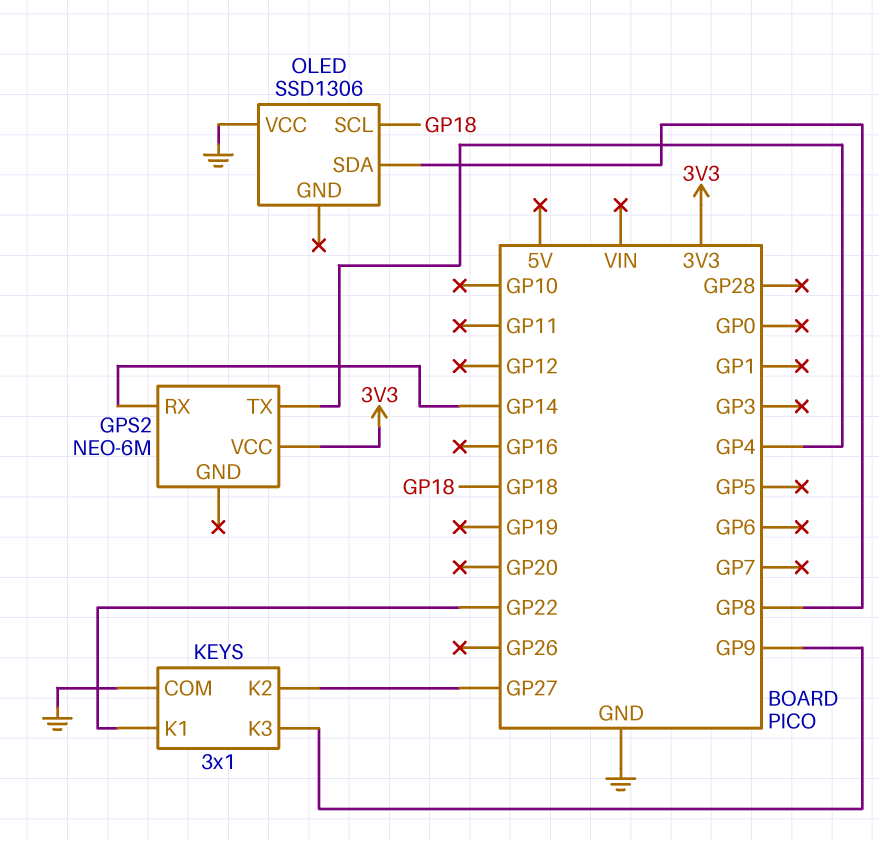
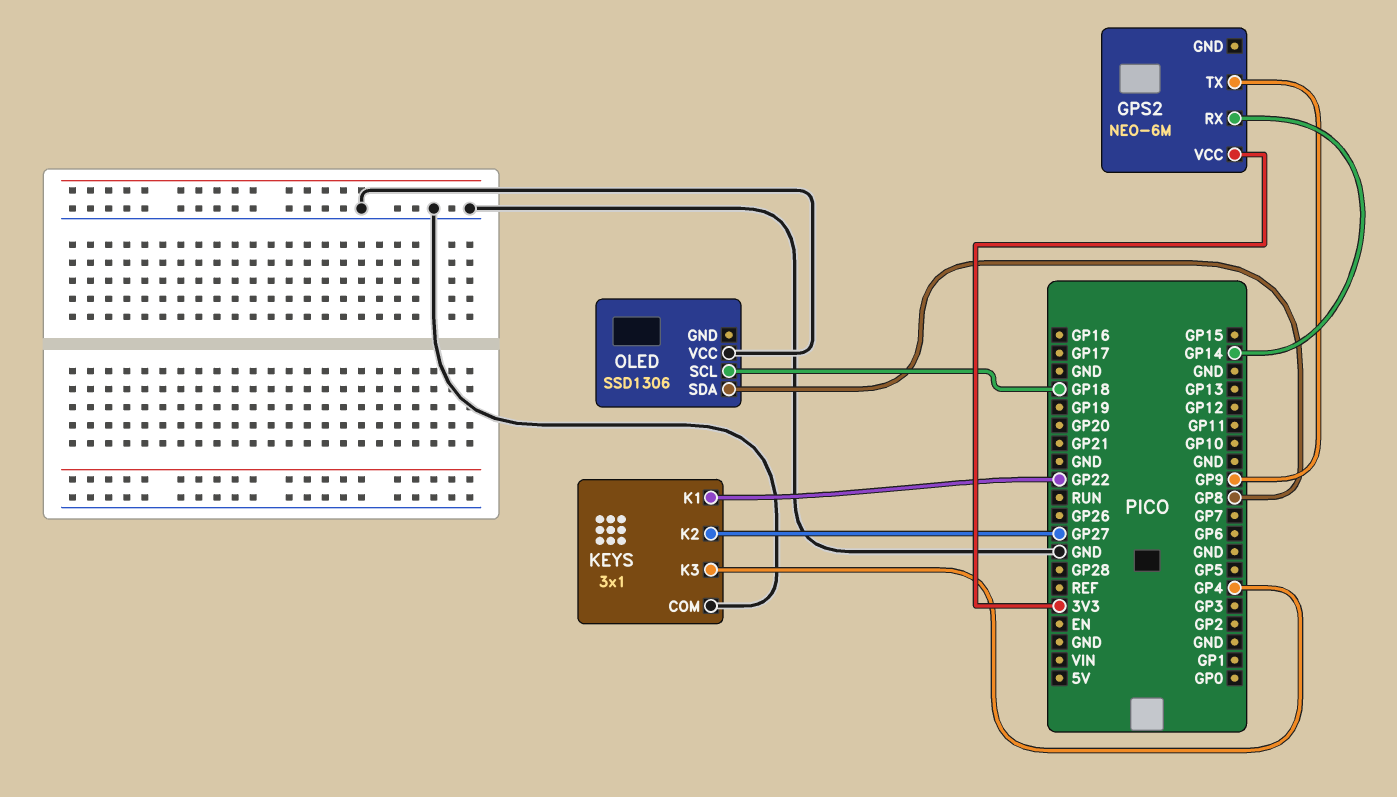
GPS2 pin TX: GP4 -> GP9
KEYS pin K3: GP9 -> GP4

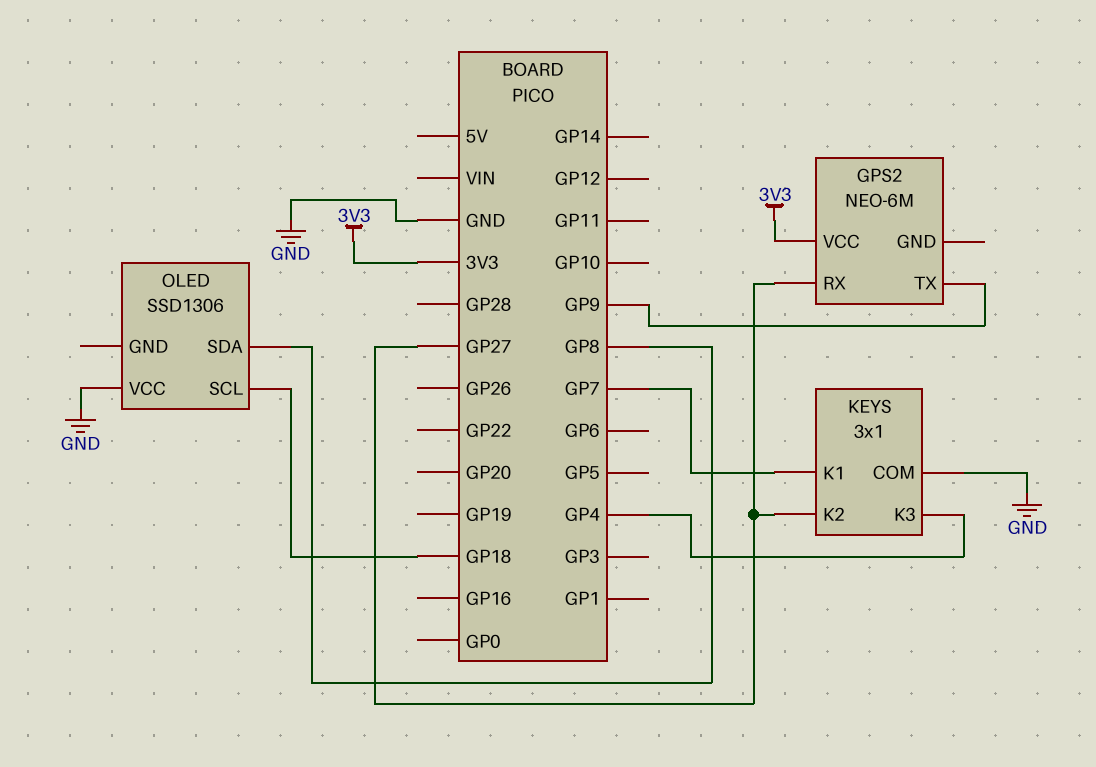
GPS2 pin RX: GP14 -> GP27
KEYS pin K1: GP22 -> GP7

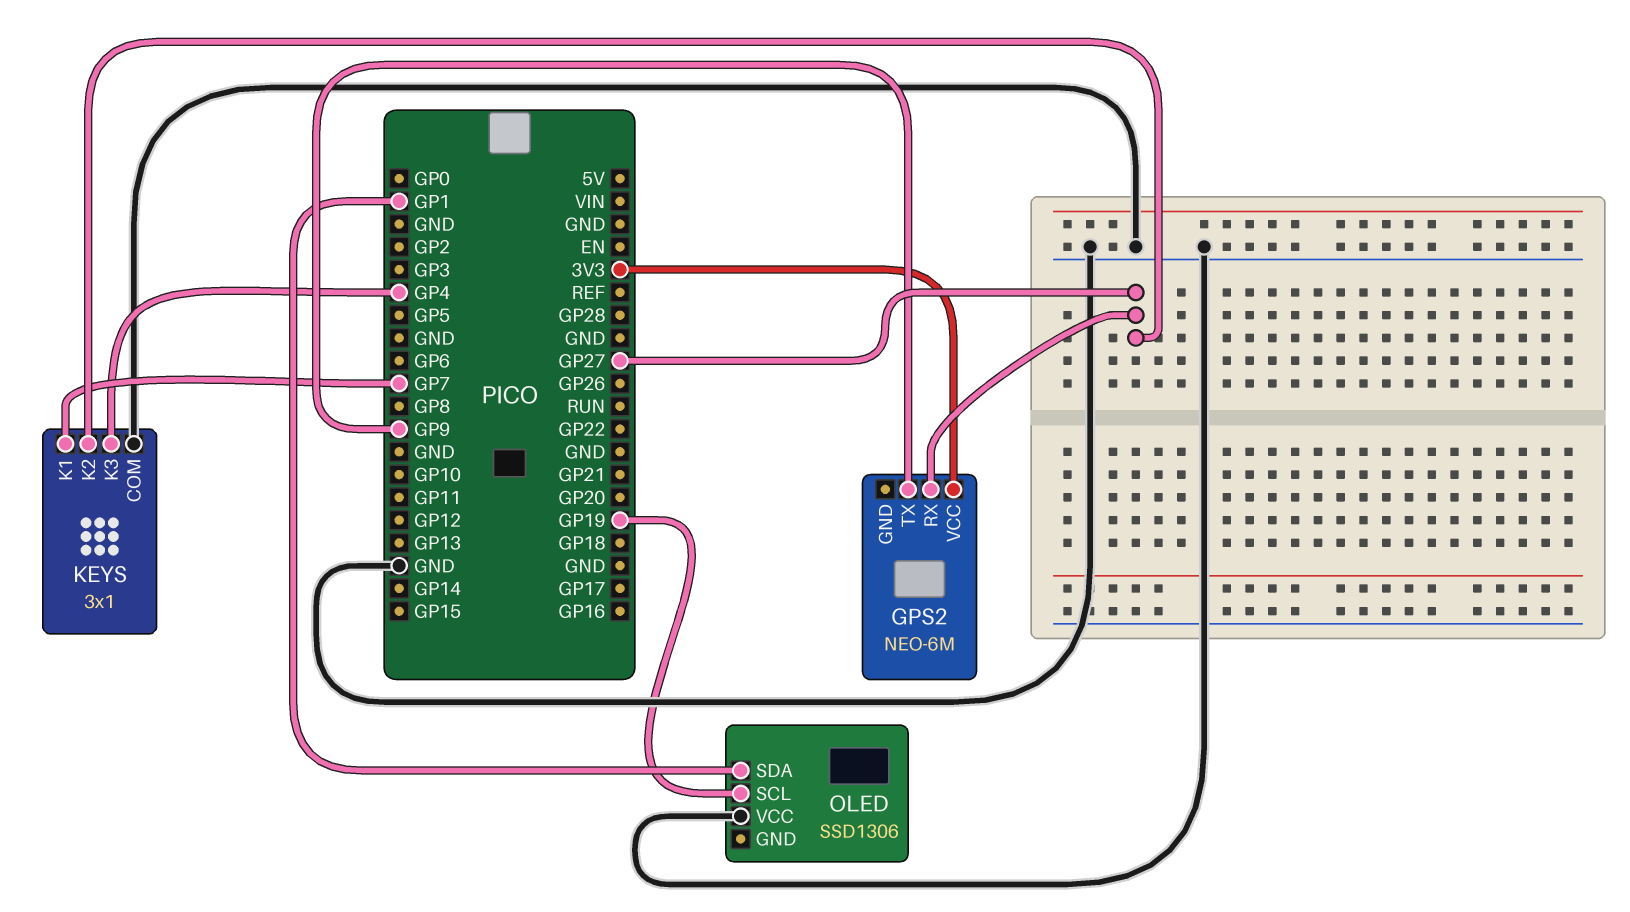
OLED pin SCL: GP18 -> GP19
OLED pin SDA: GP8 -> GP1

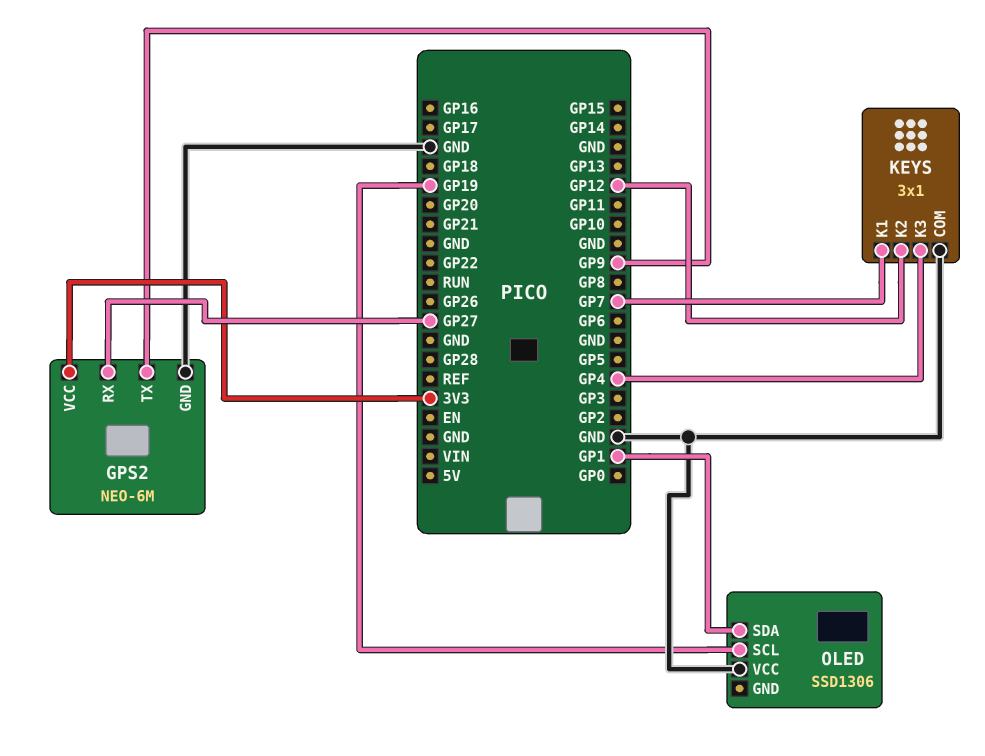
GPS2 pin GND: none -> GND
KEYS pin K2: GP27 -> GP12

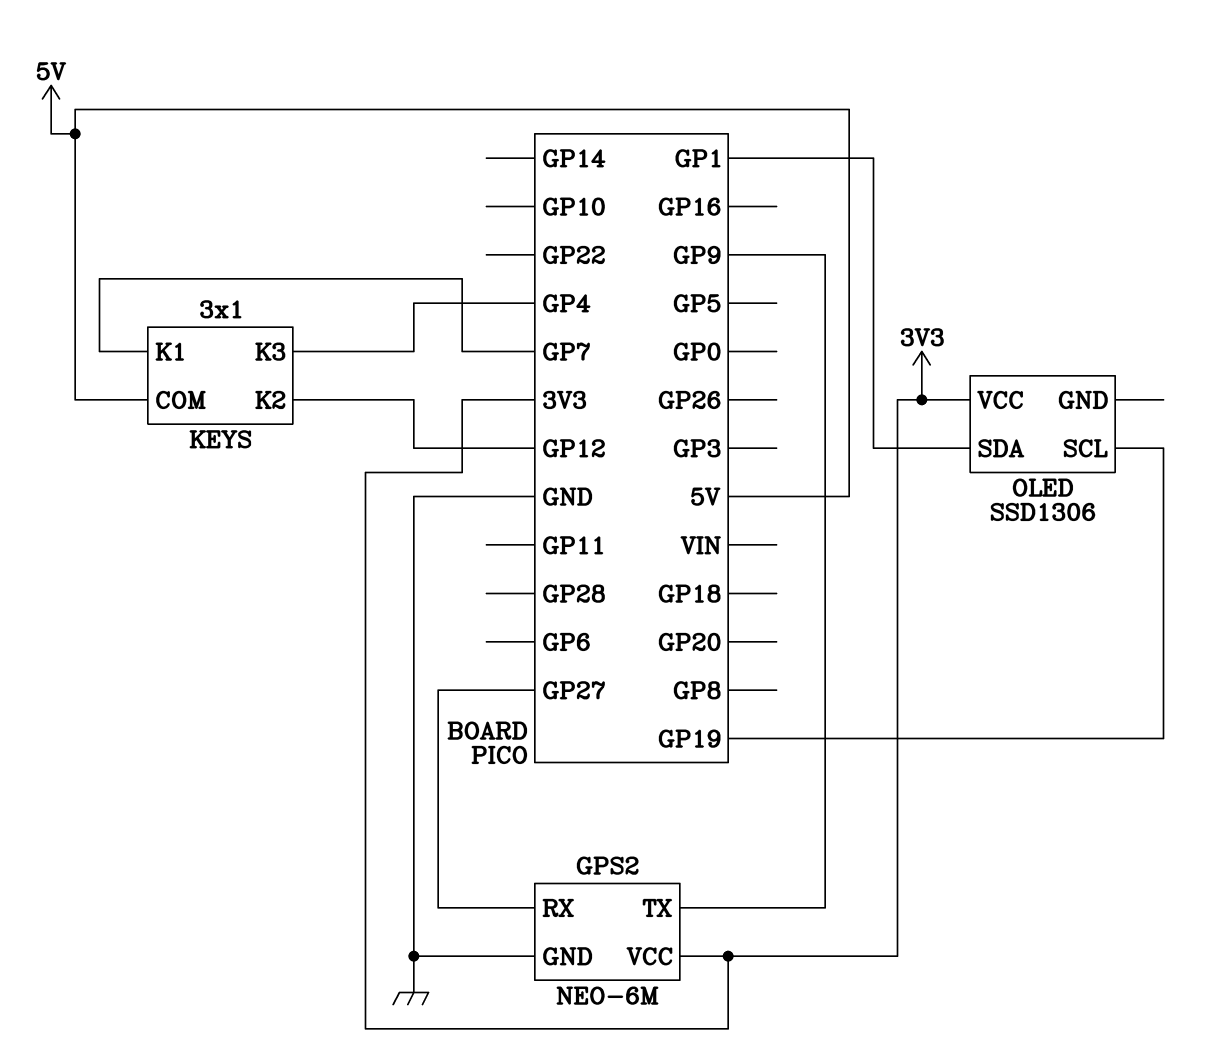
KEYS pin COM: GND -> 5V
OLED pin VCC: GND -> 3V3

